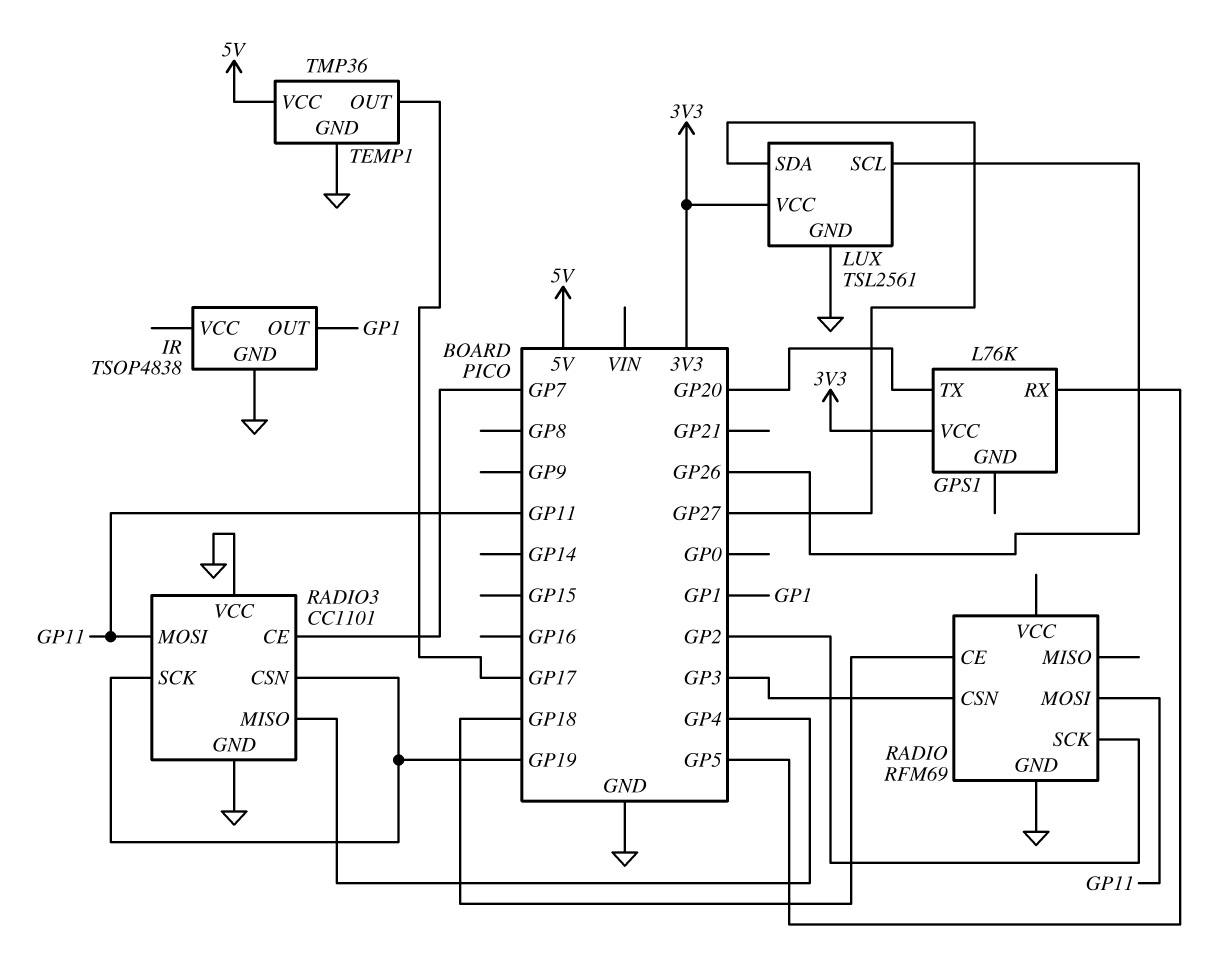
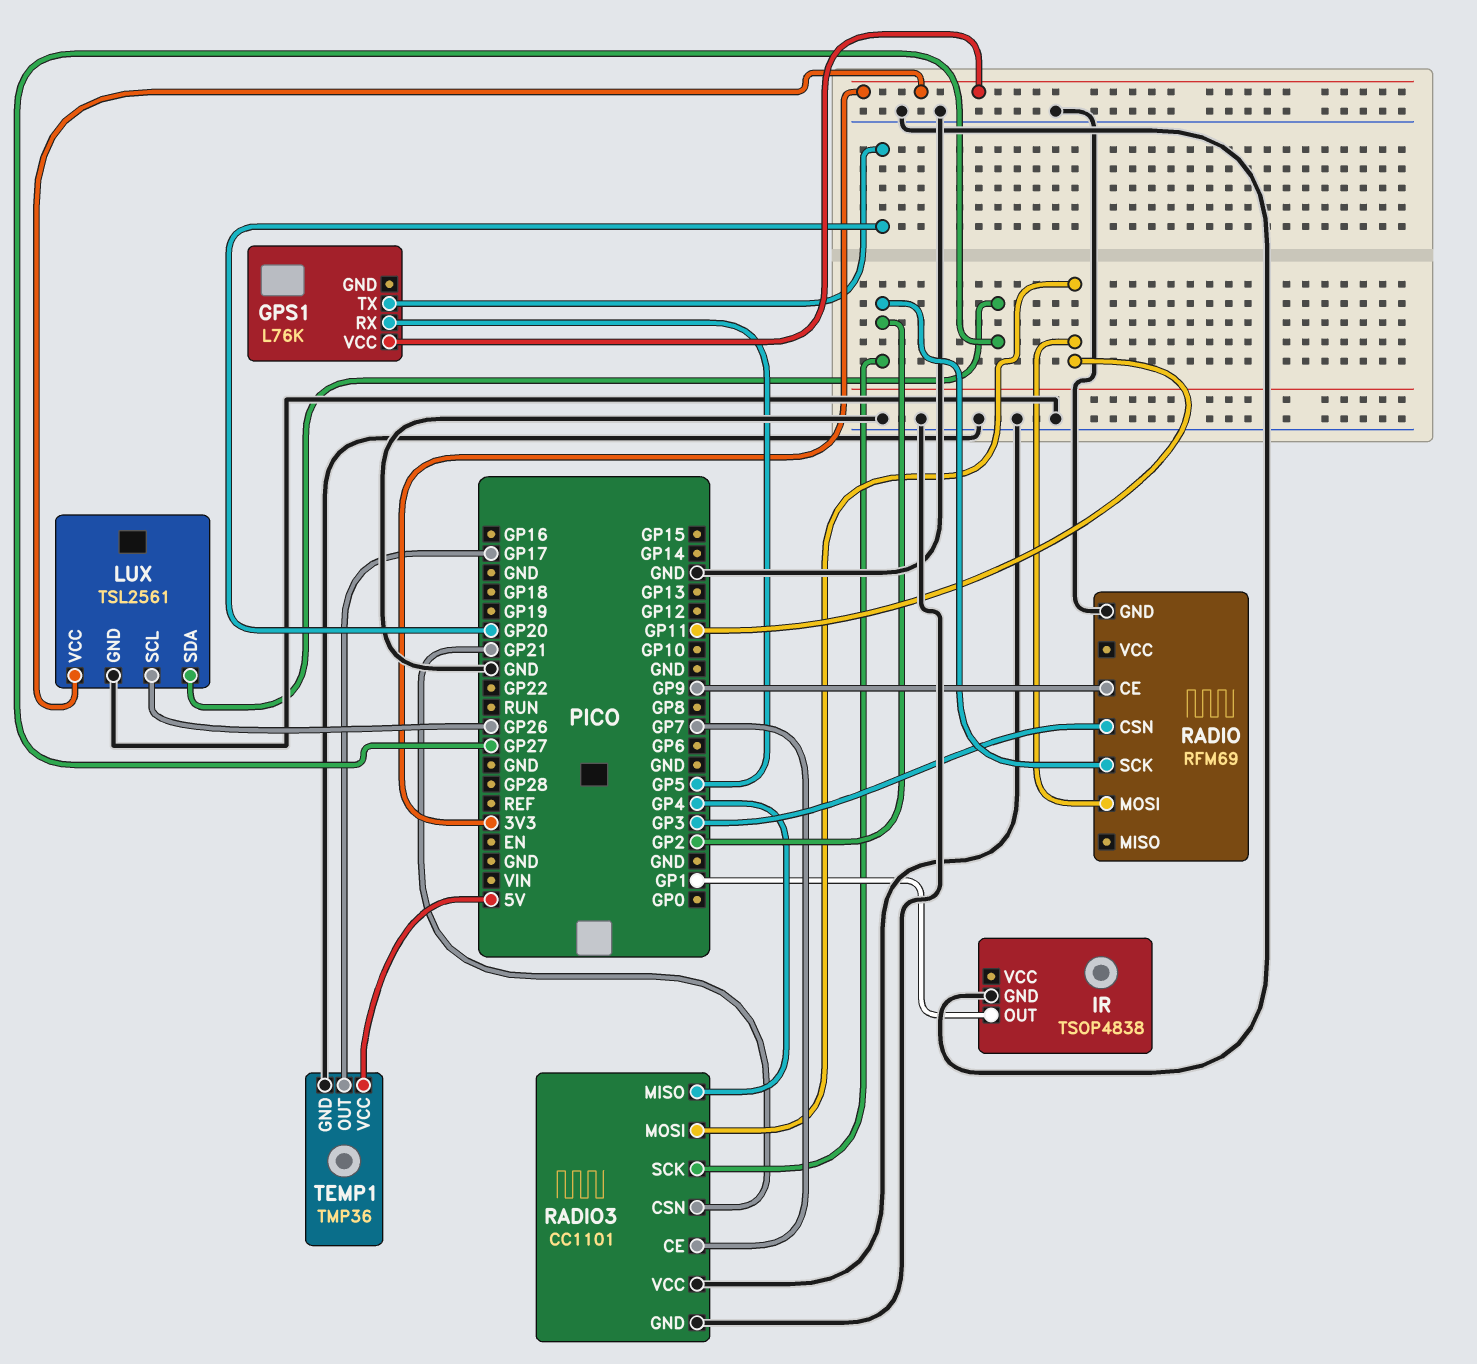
RADIO pin CE: GP18 -> GP9
RADIO3 pin CSN: GP19 -> GP21
RADIO3 pin SCK: GP19 -> GP2

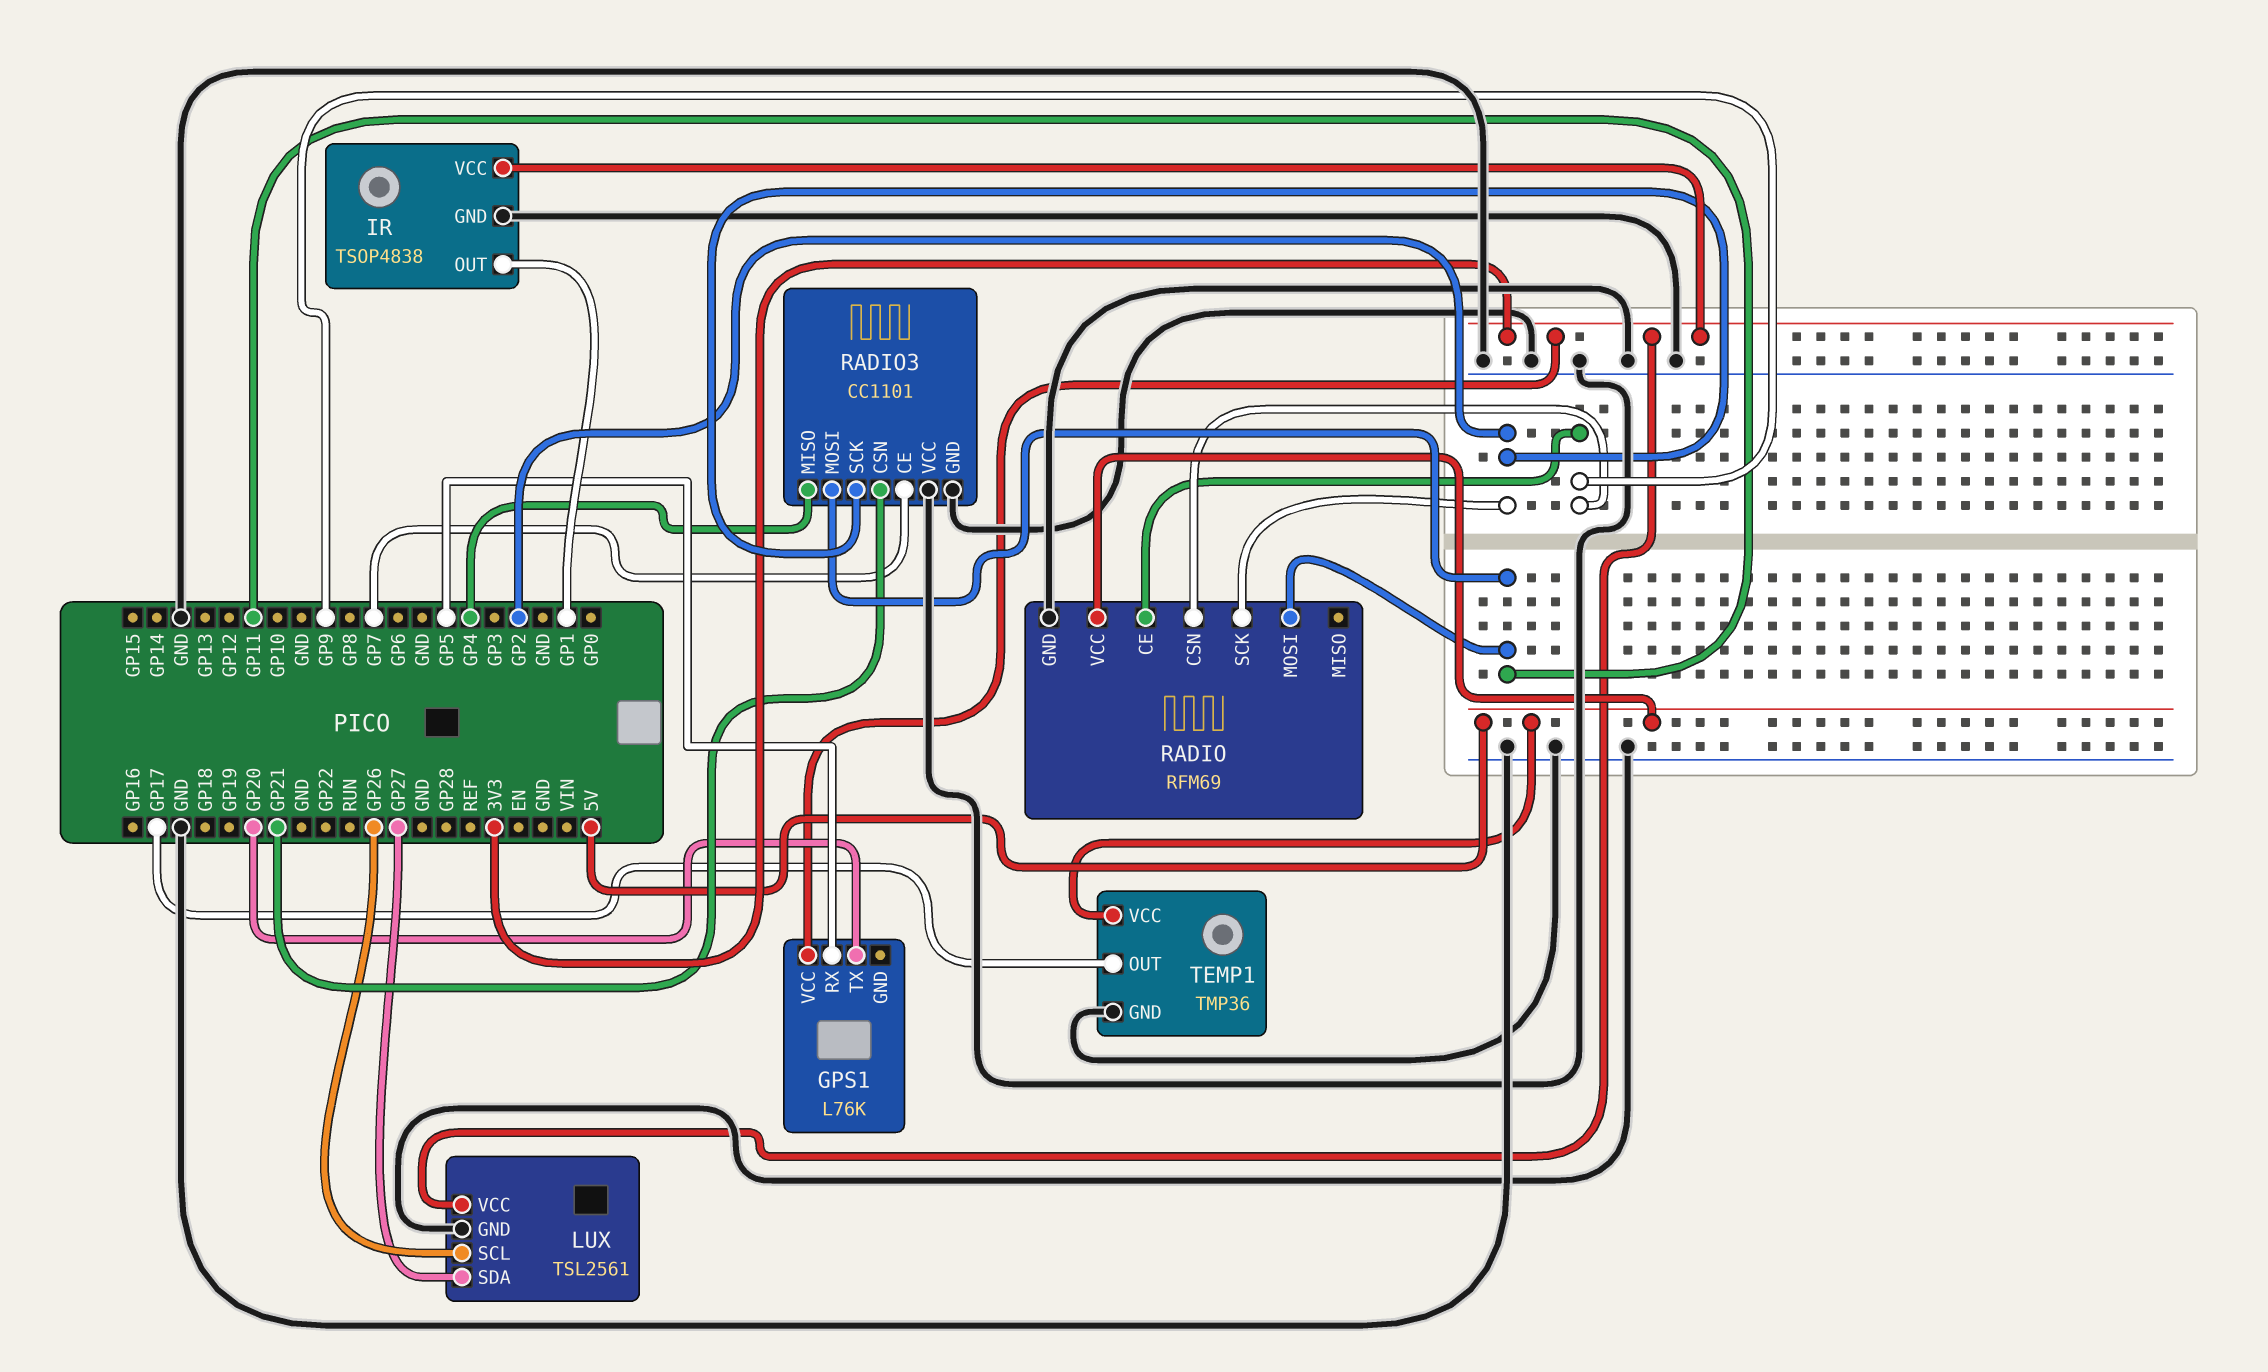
IR pin VCC: none -> 3V3
RADIO pin CSN: GP3 -> GP9
RADIO pin VCC: none -> 5V

